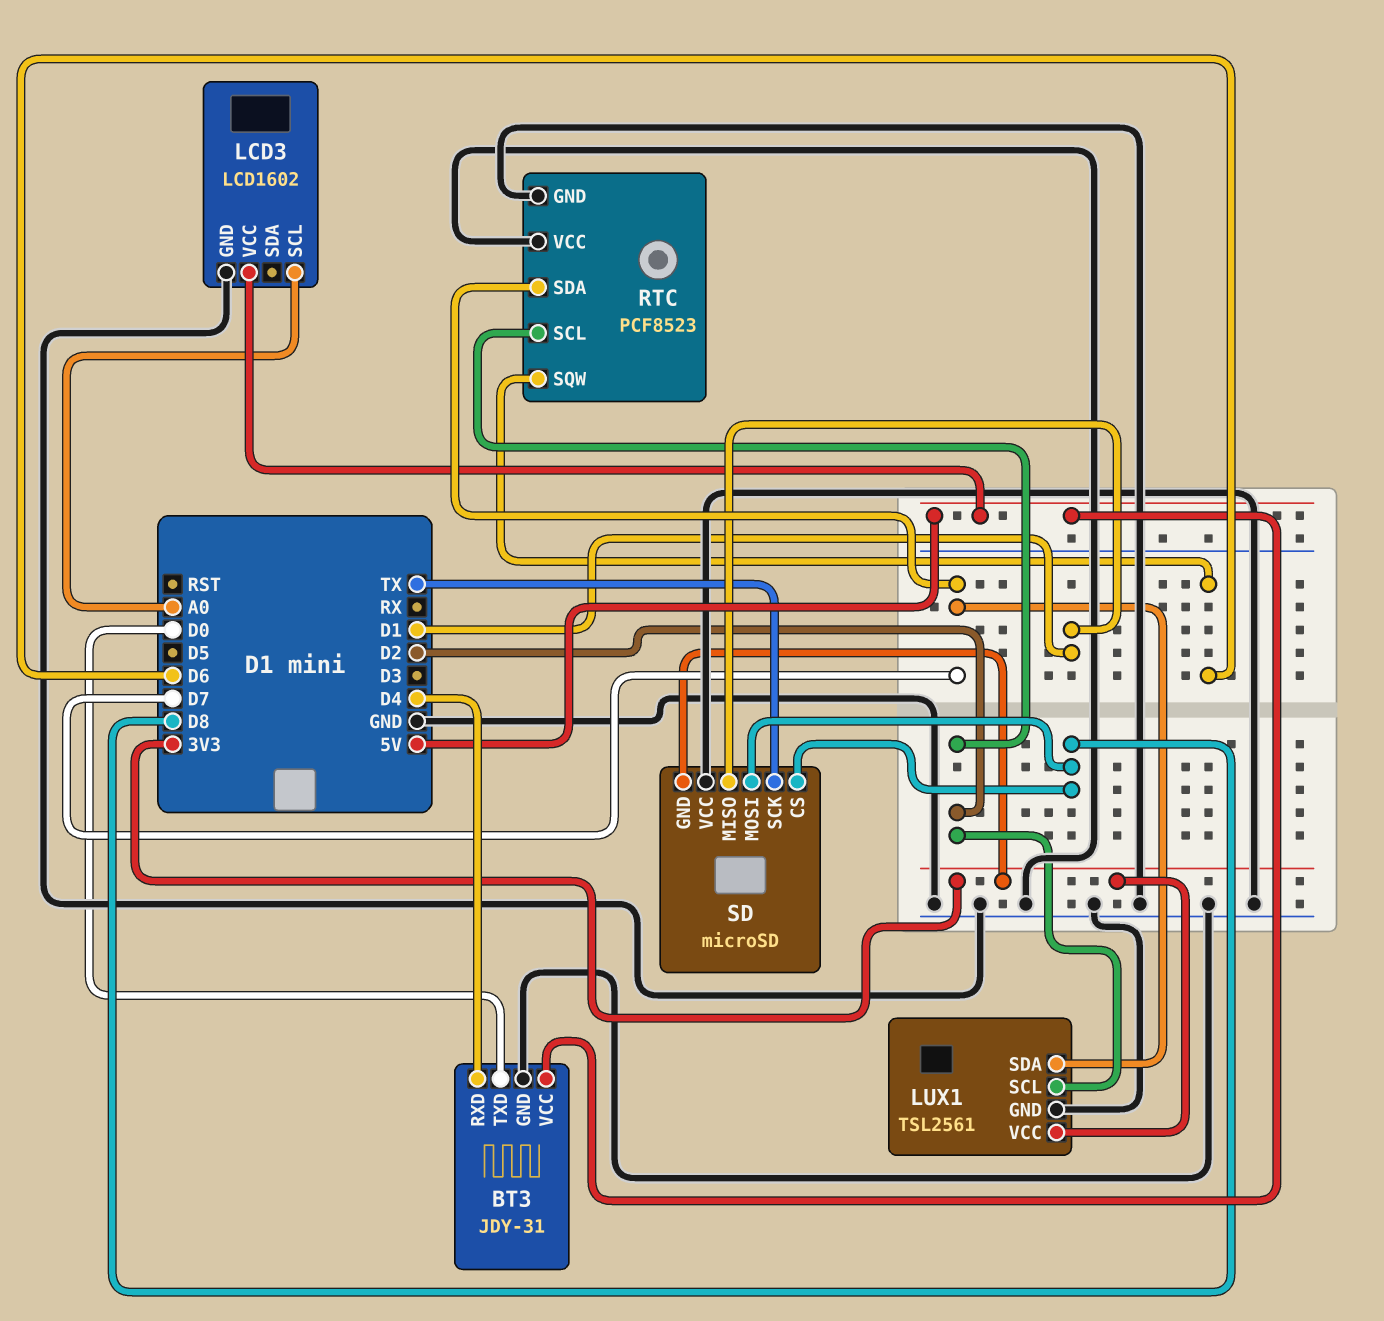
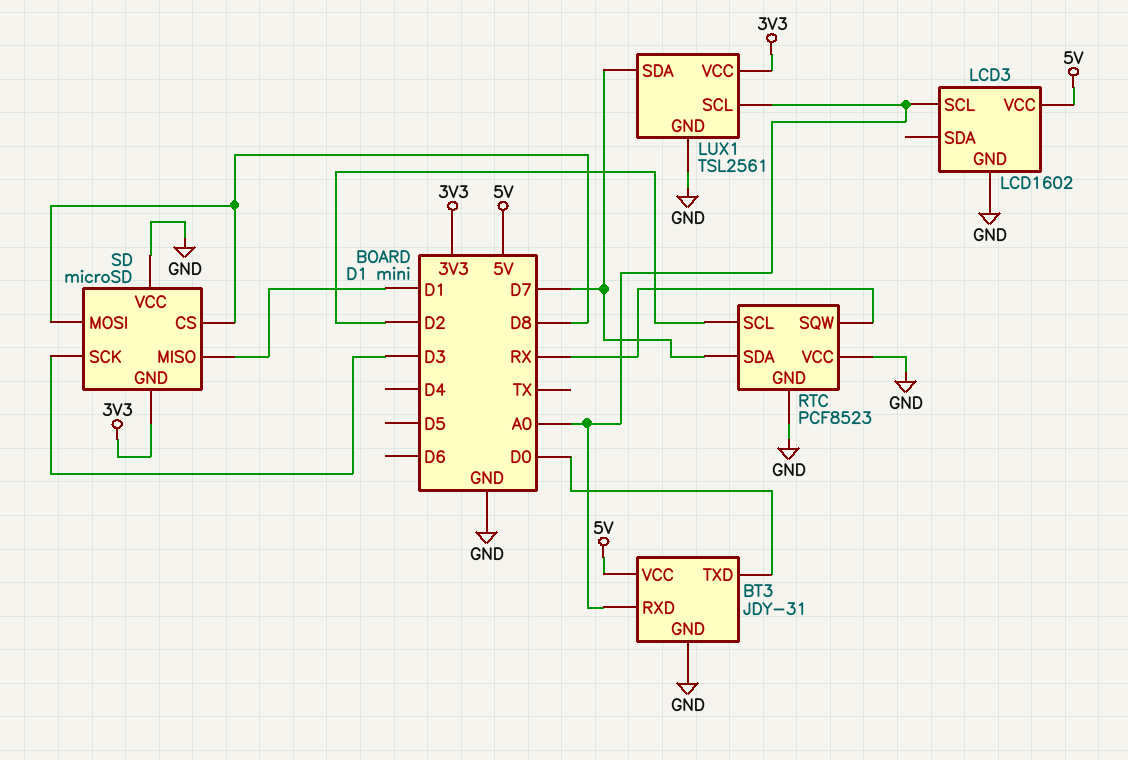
BT3 pin RXD: D4 -> A0
LUX1 pin SCL: D2 -> A0
RTC pin SQW: D6 -> RX
SD pin SCK: TX -> D3

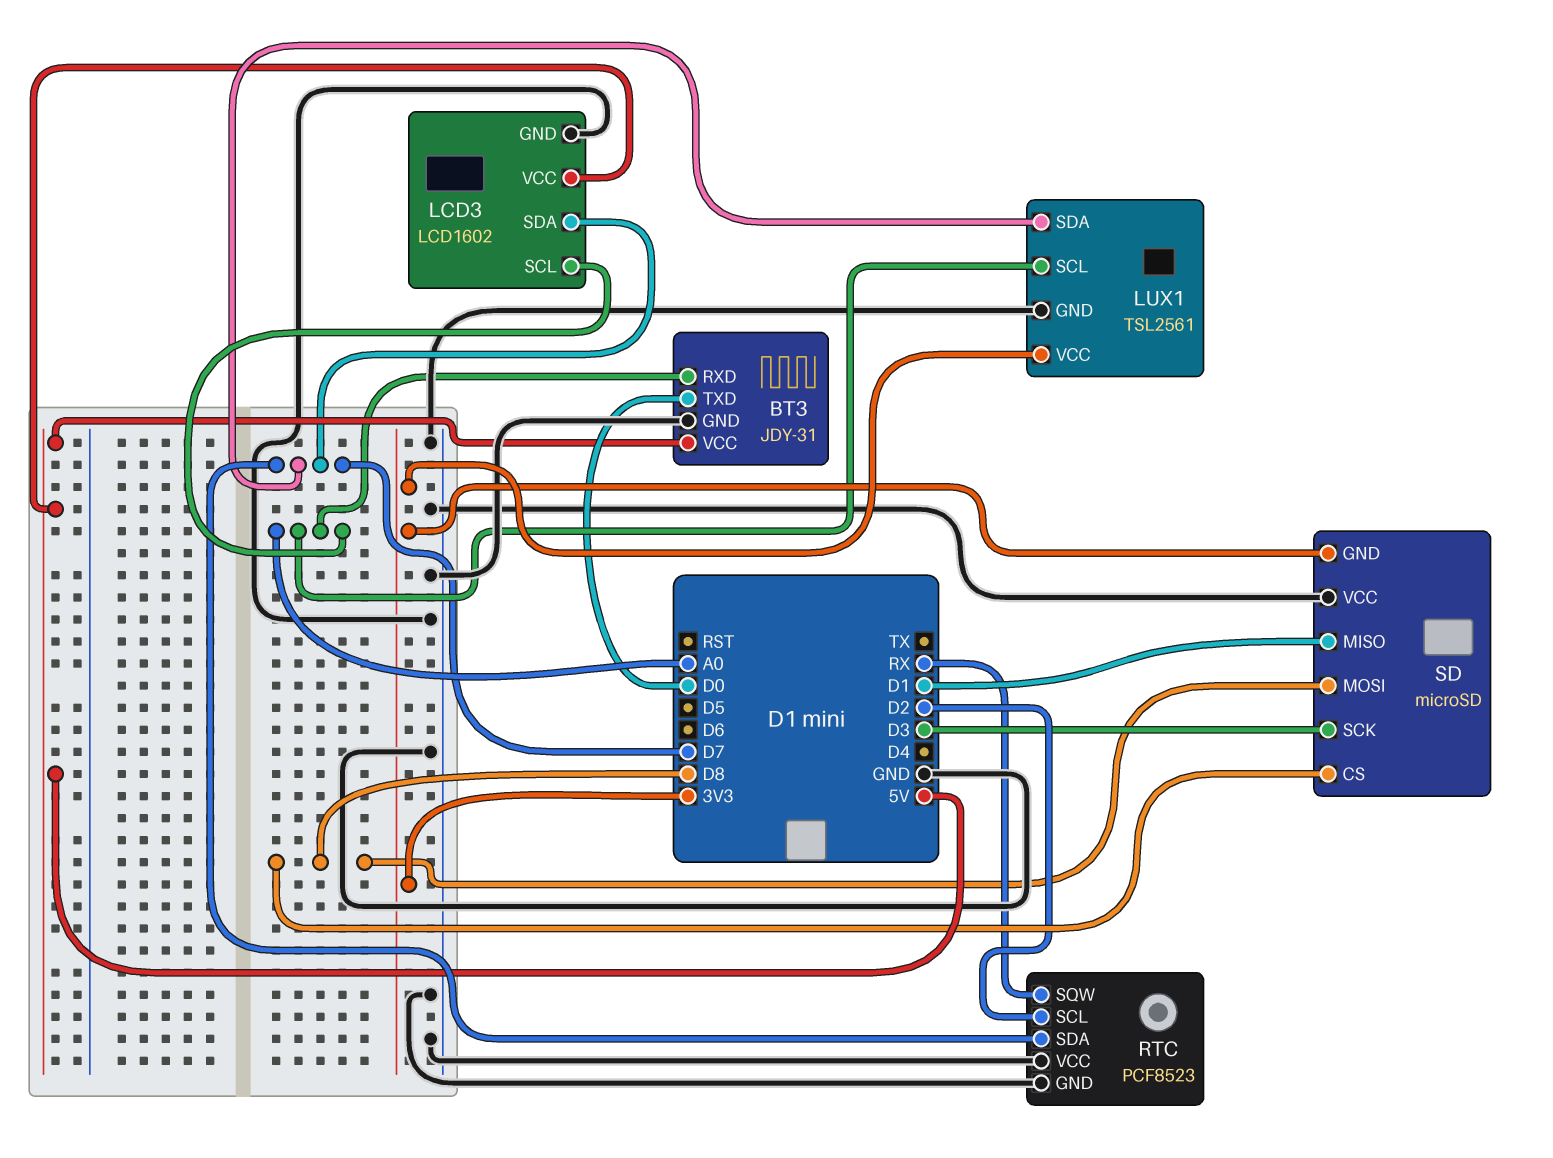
LCD3 pin SDA: none -> D7

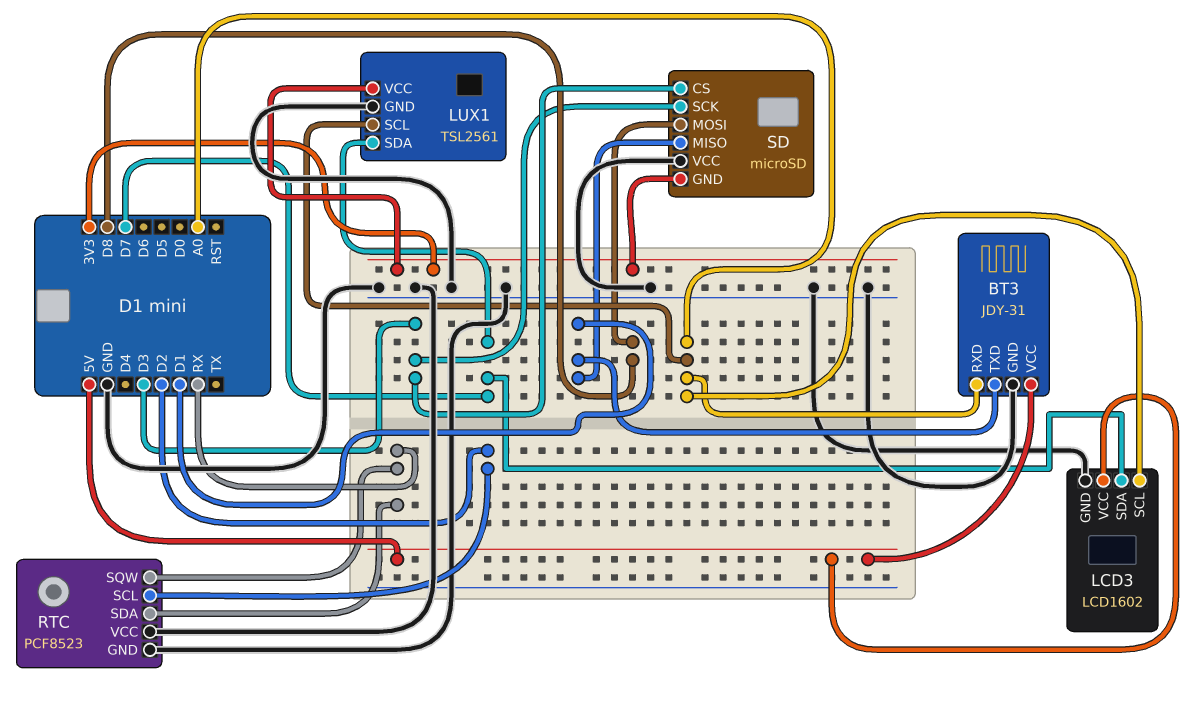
BT3 pin TXD: D0 -> D1
RTC pin SDA: D7 -> RX
SD pin CS: D8 -> D3

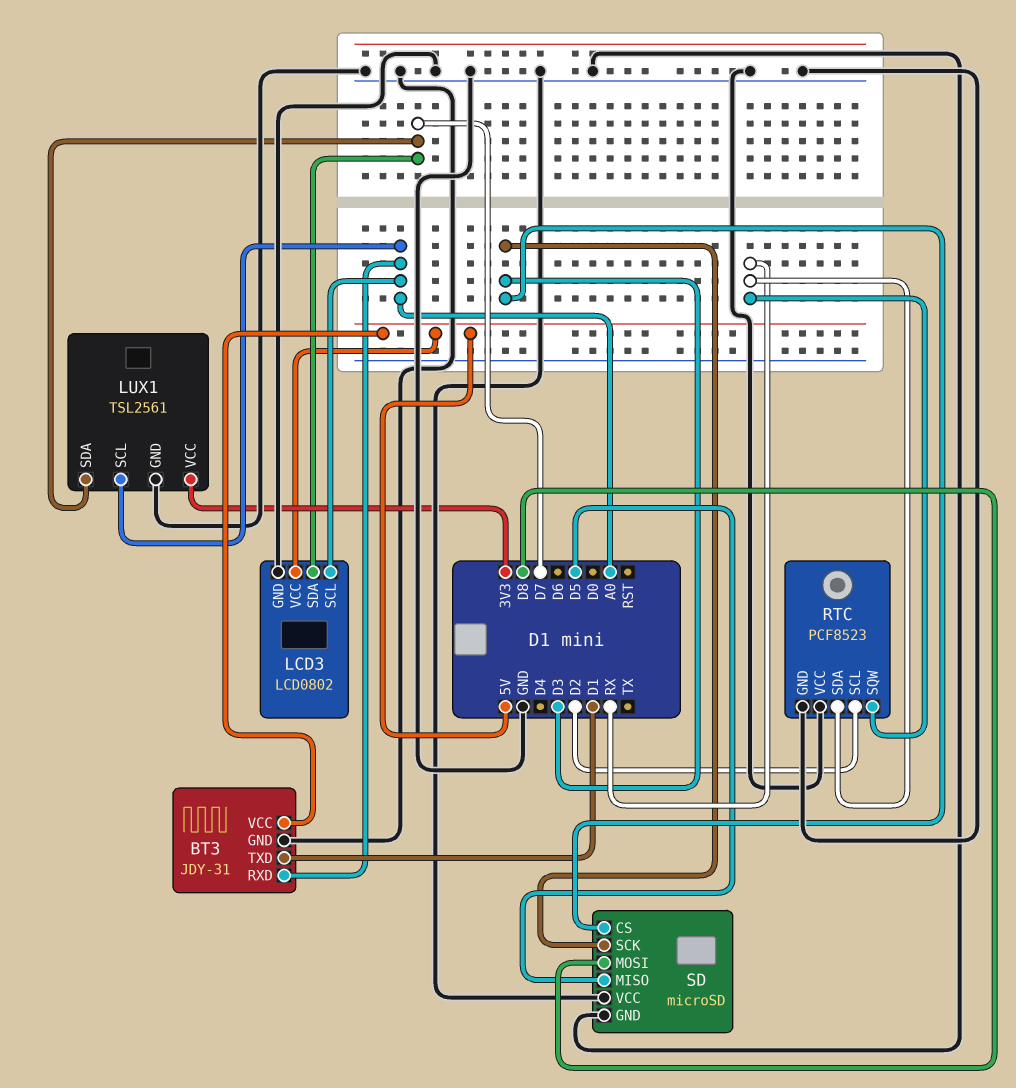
LCD3: LCD1602 -> LCD0802
SD pin GND: 3V3 -> GND
SD pin MISO: D1 -> D5

